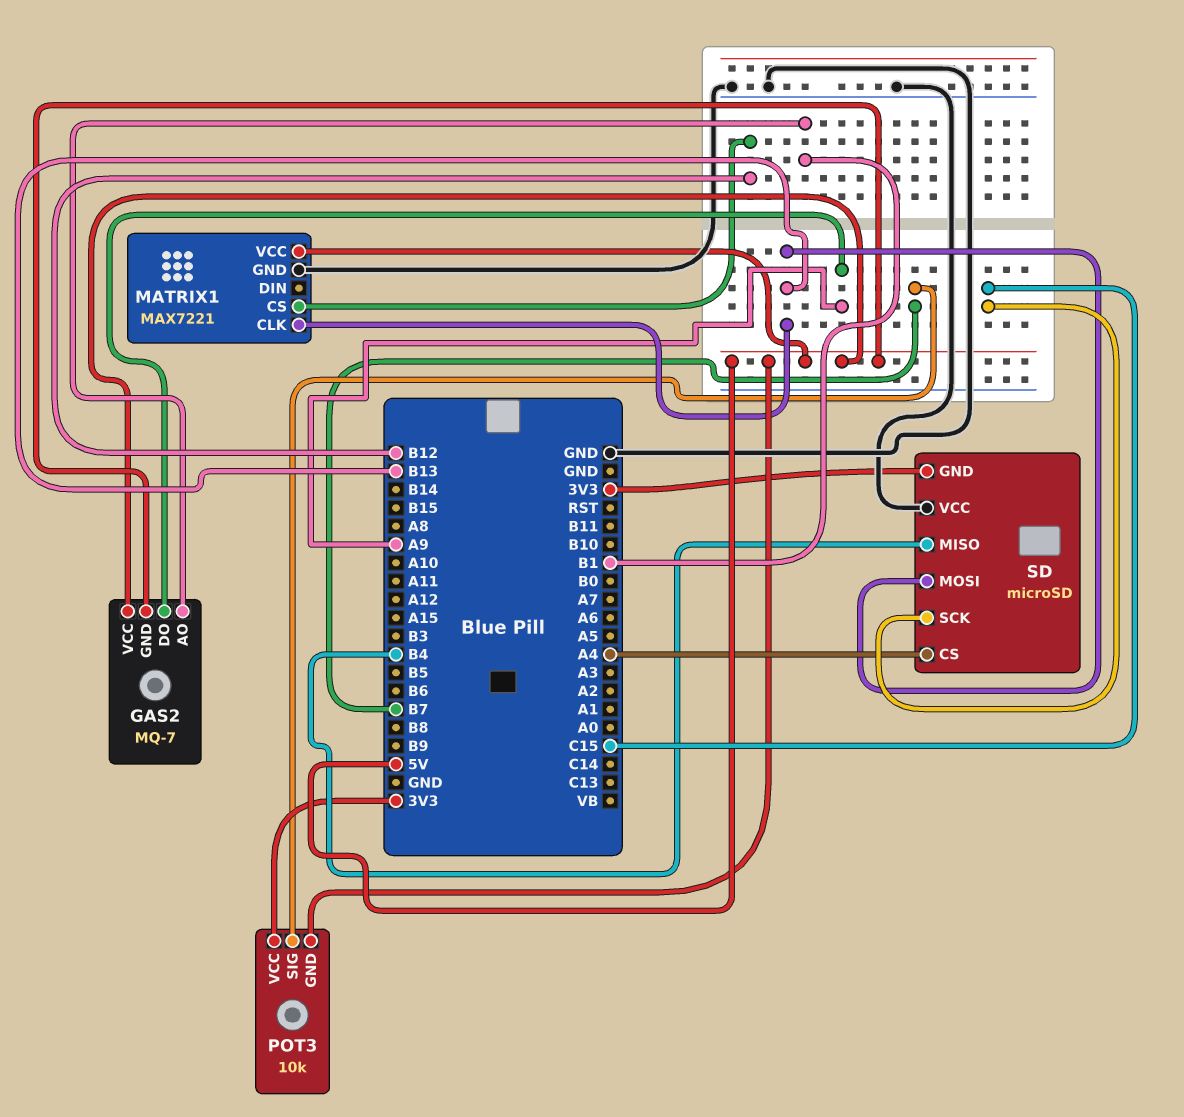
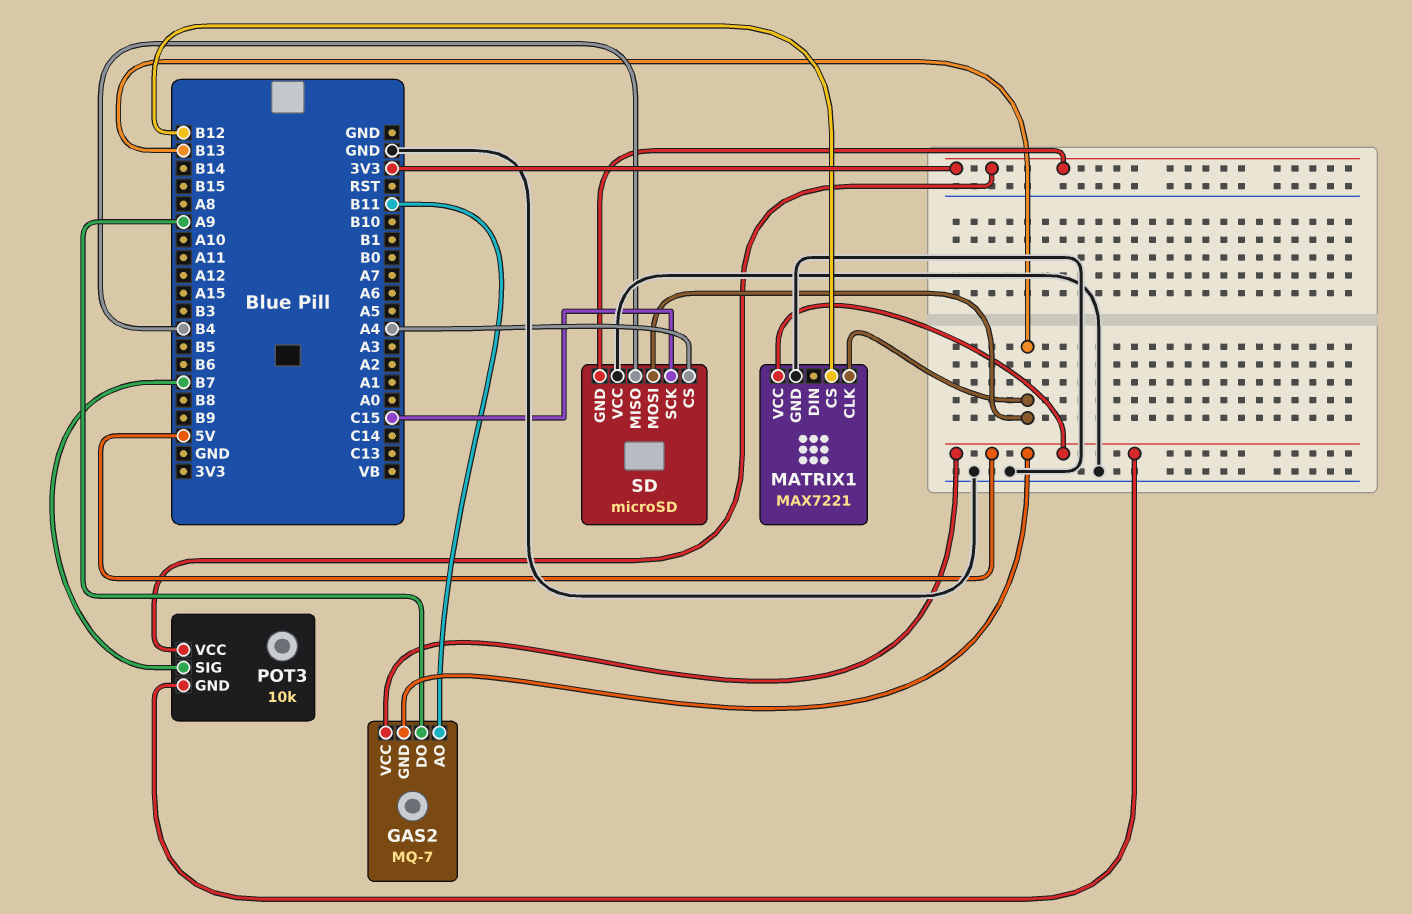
GAS2 pin AO: B1 -> B11

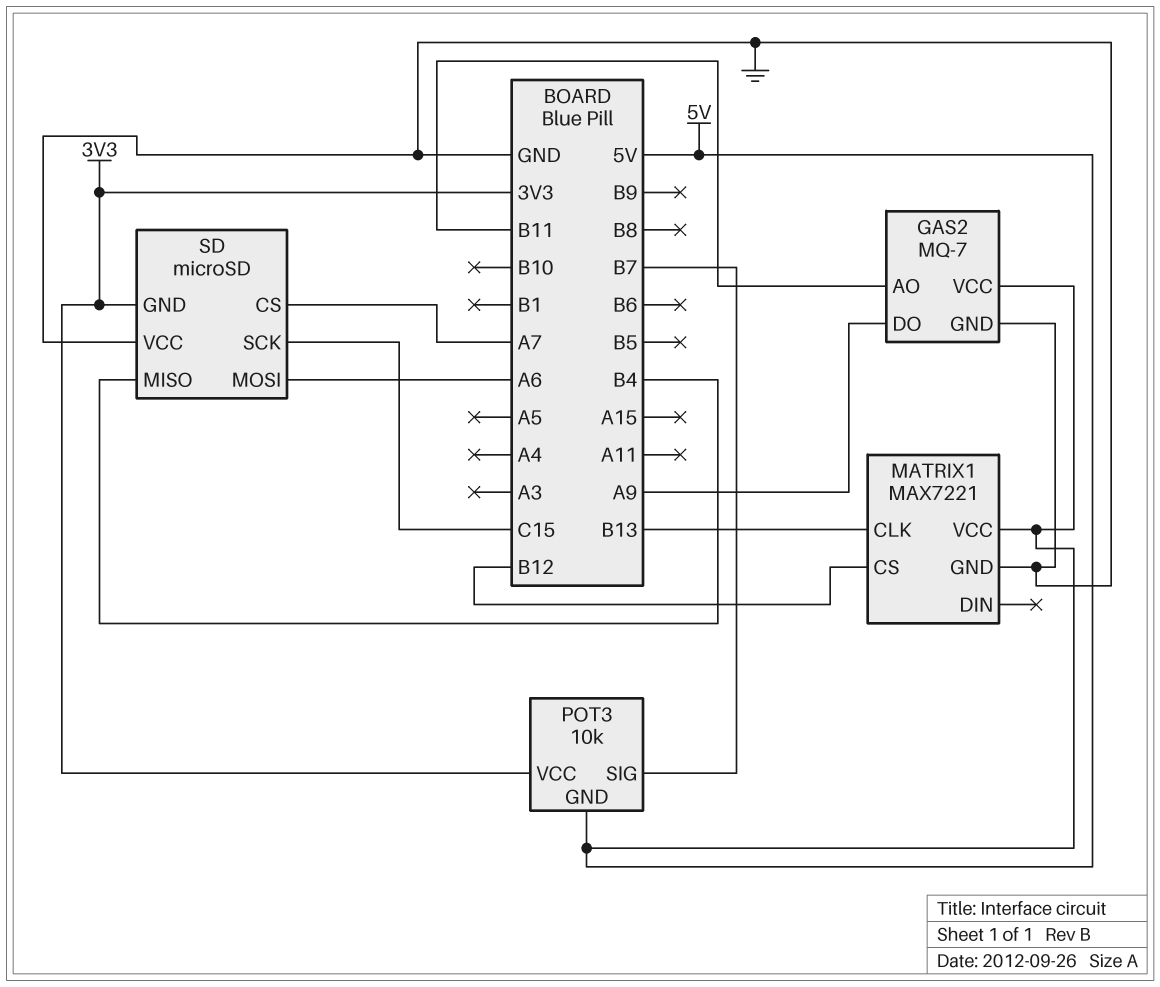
GAS2 pin GND: 5V -> GND
SD pin CS: A4 -> A7
SD pin MOSI: B13 -> A6

